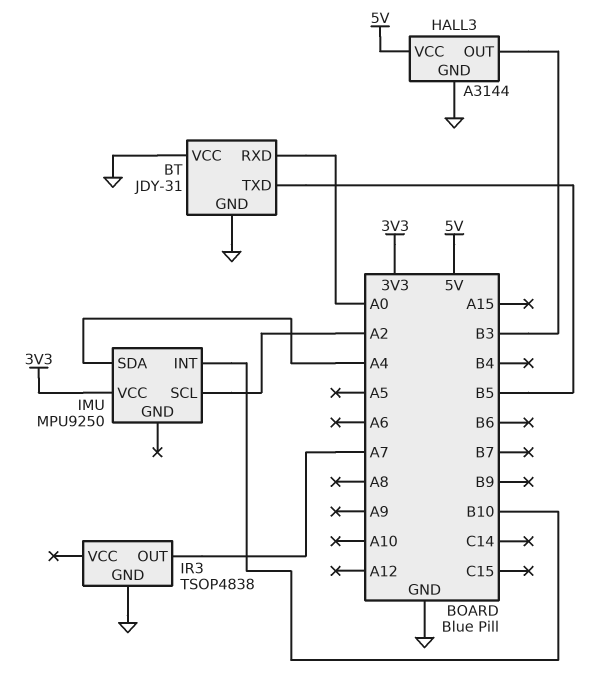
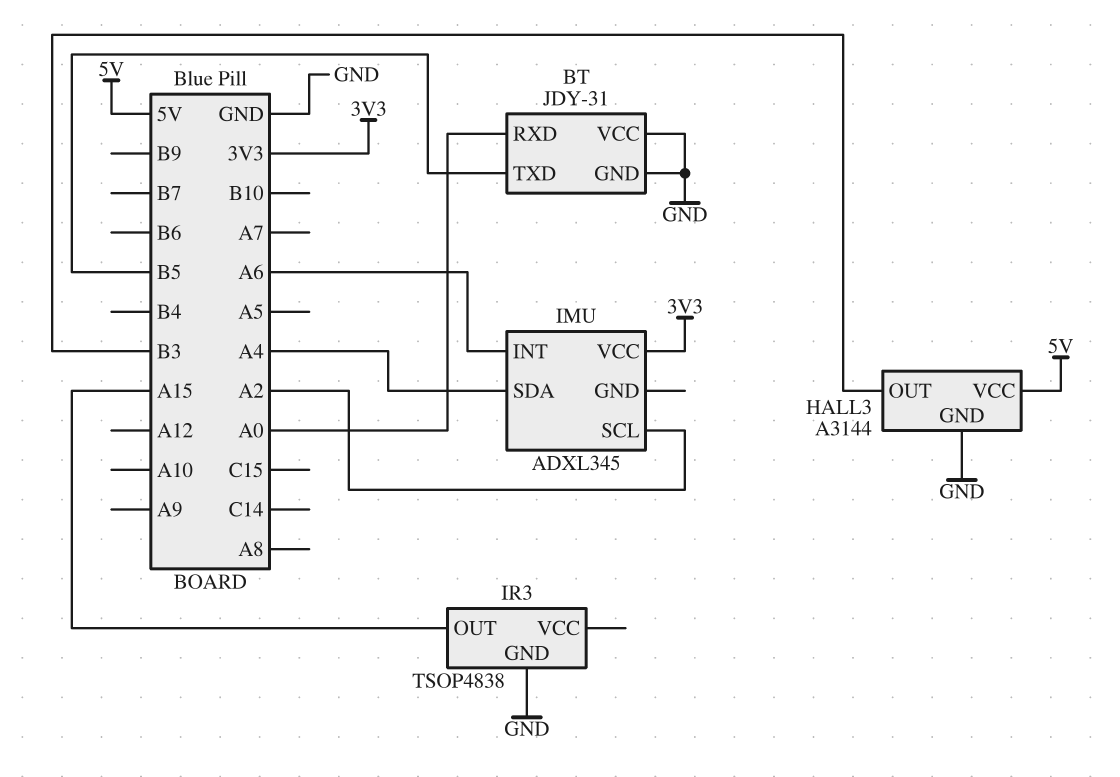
IMU: MPU9250 -> ADXL345
IMU pin INT: B10 -> A6
IR3 pin OUT: A7 -> A15

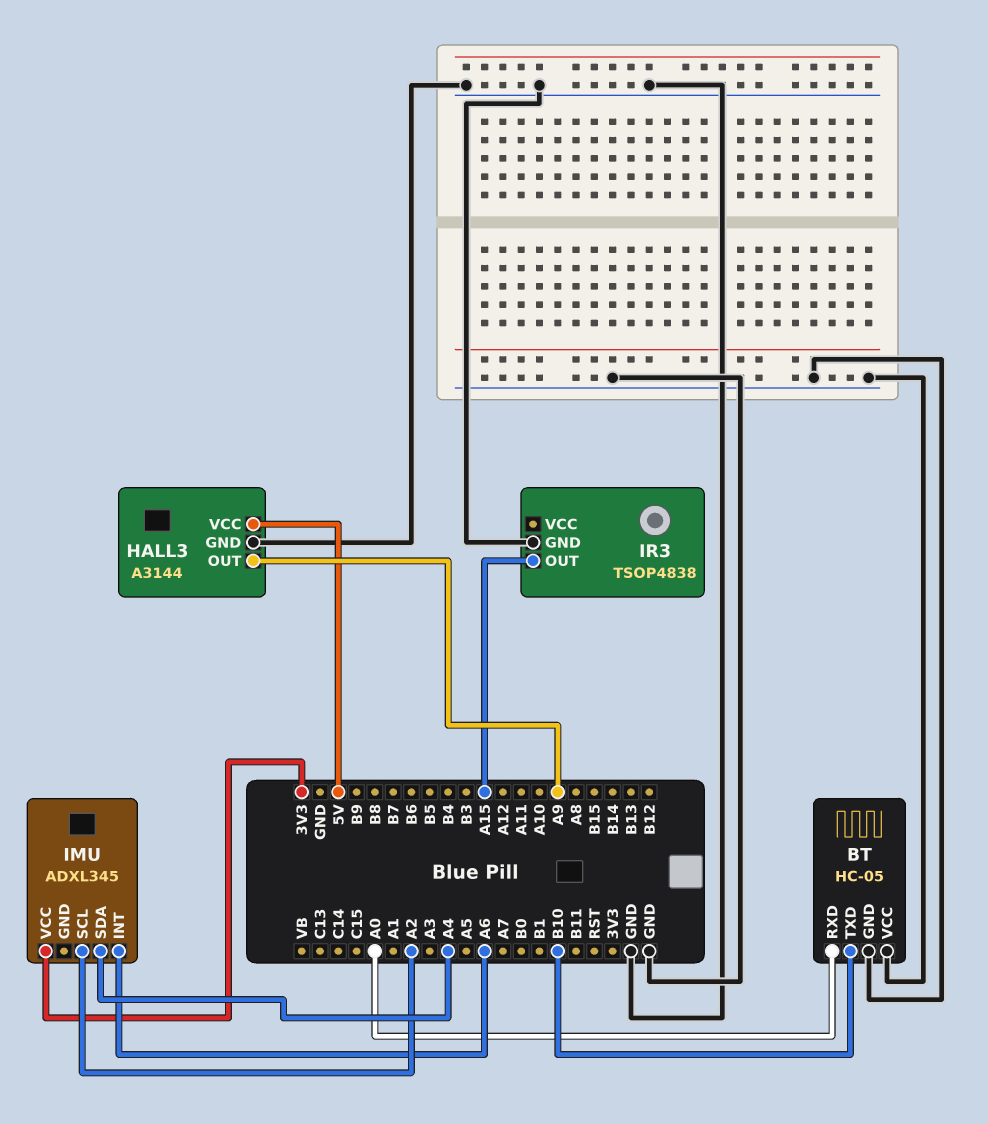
BT: JDY-31 -> HC-05
BT pin TXD: B5 -> B10
HALL3 pin OUT: B3 -> A9

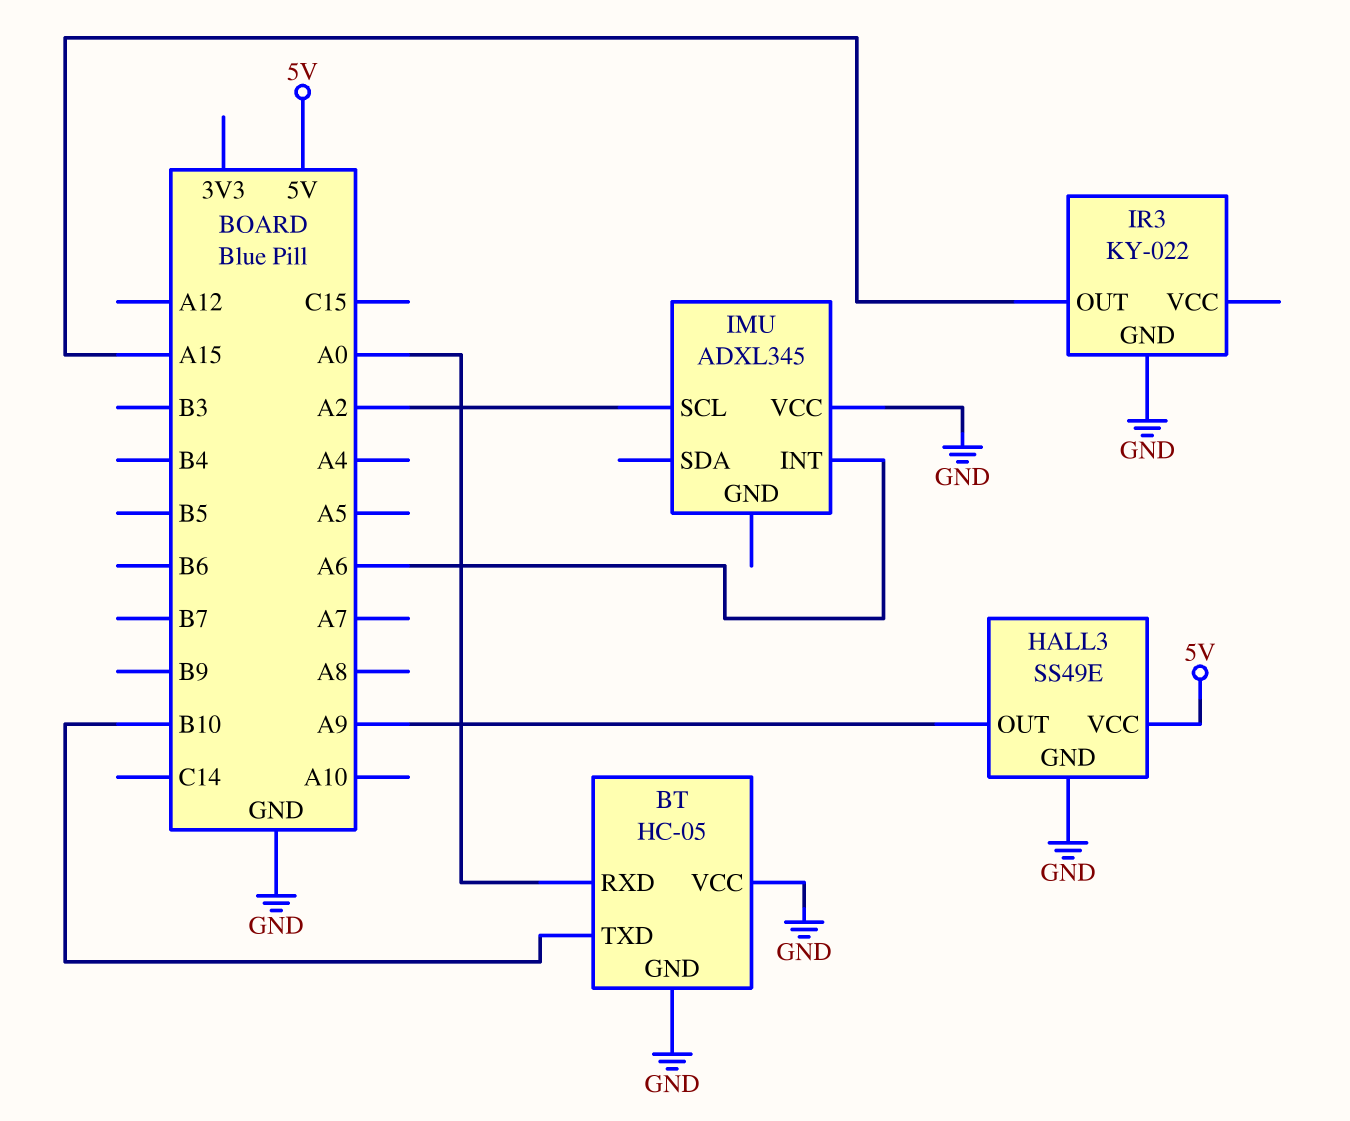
HALL3: A3144 -> SS49E
IMU pin SDA: A4 -> none
IMU pin VCC: 3V3 -> GND
IR3: TSOP4838 -> KY-022

